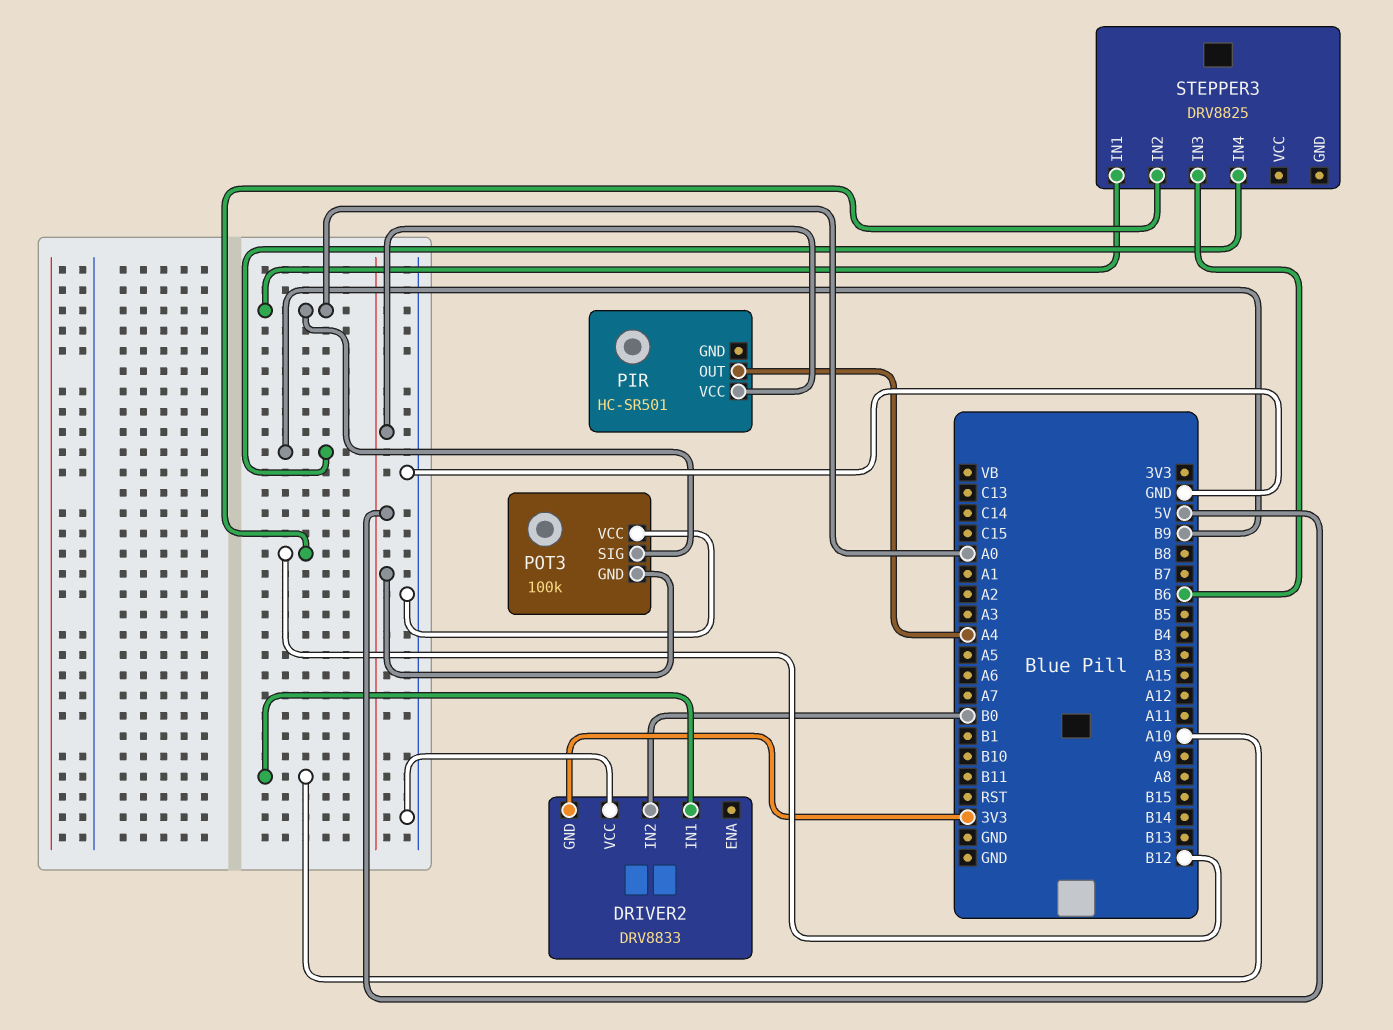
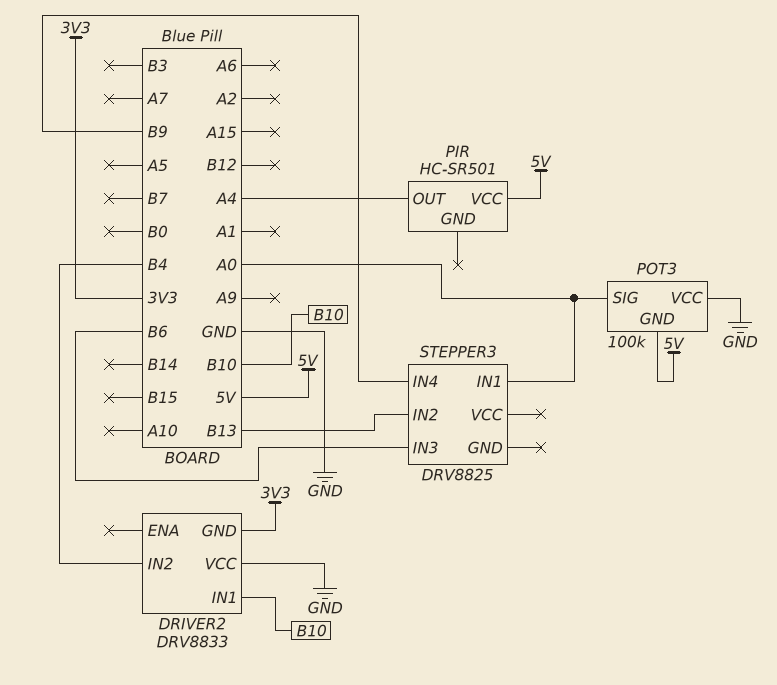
DRIVER2 pin IN1: A10 -> B10
DRIVER2 pin IN2: B0 -> B4
STEPPER3 pin IN2: B12 -> B13

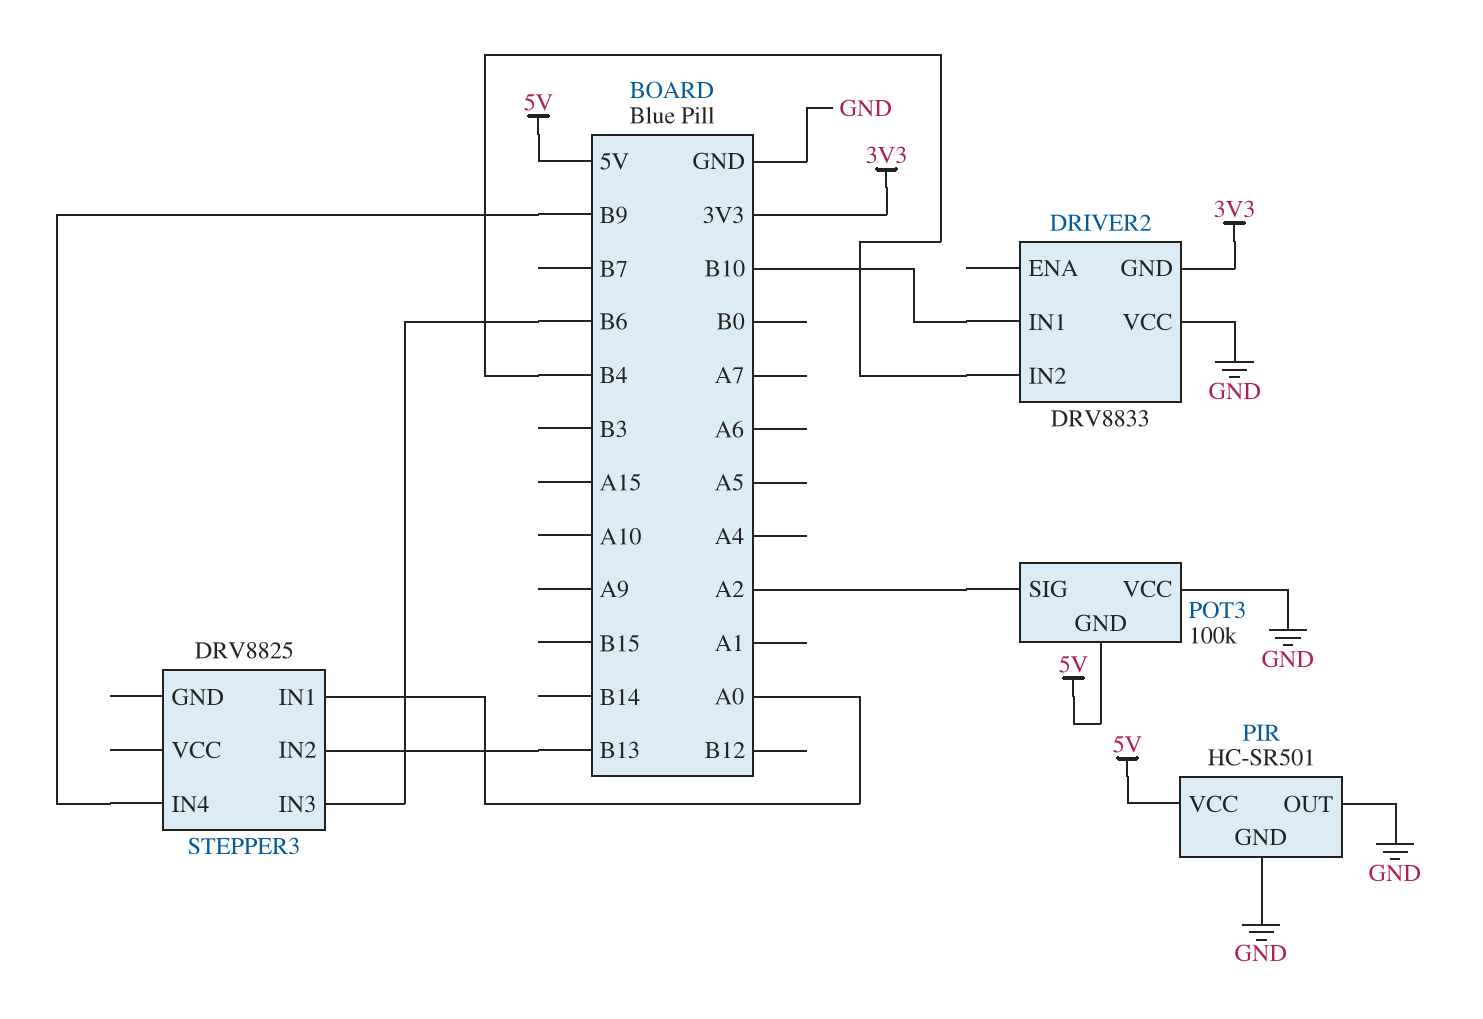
PIR pin GND: none -> GND
PIR pin OUT: A4 -> GND
POT3 pin SIG: A0 -> A2

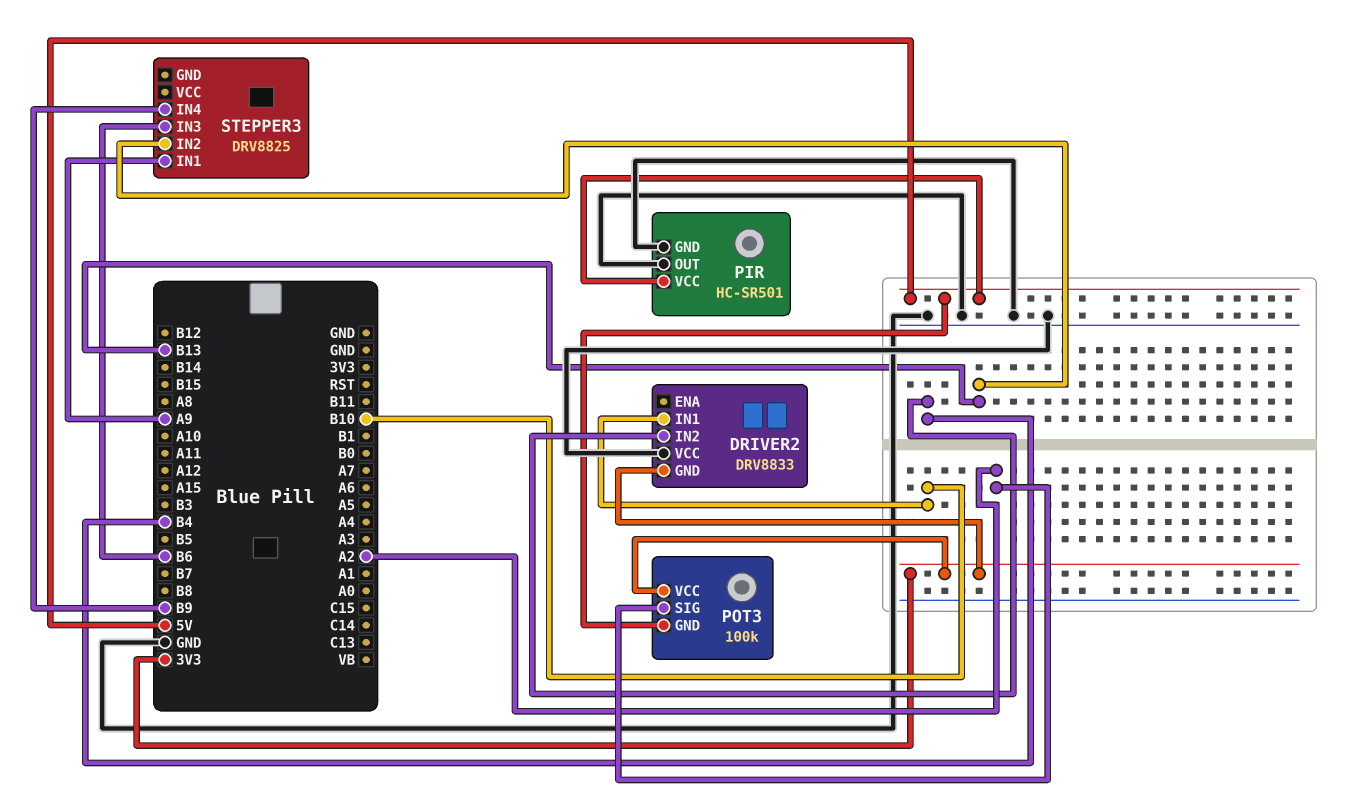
POT3 pin VCC: GND -> 3V3
STEPPER3 pin IN1: A0 -> A9

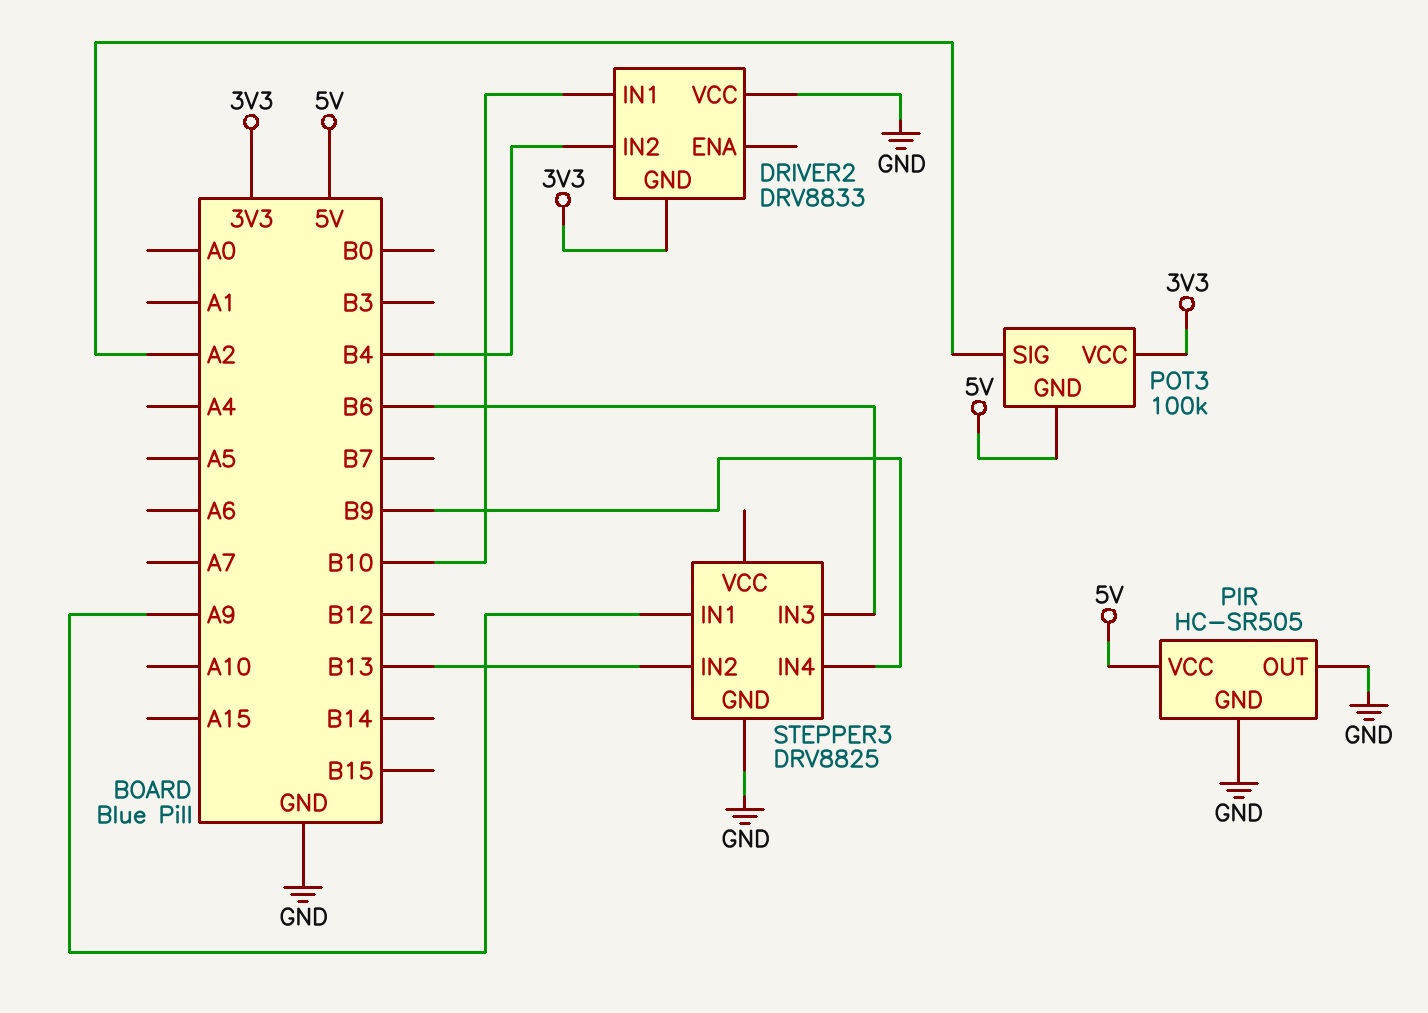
PIR: HC-SR501 -> HC-SR505
STEPPER3 pin GND: none -> GND

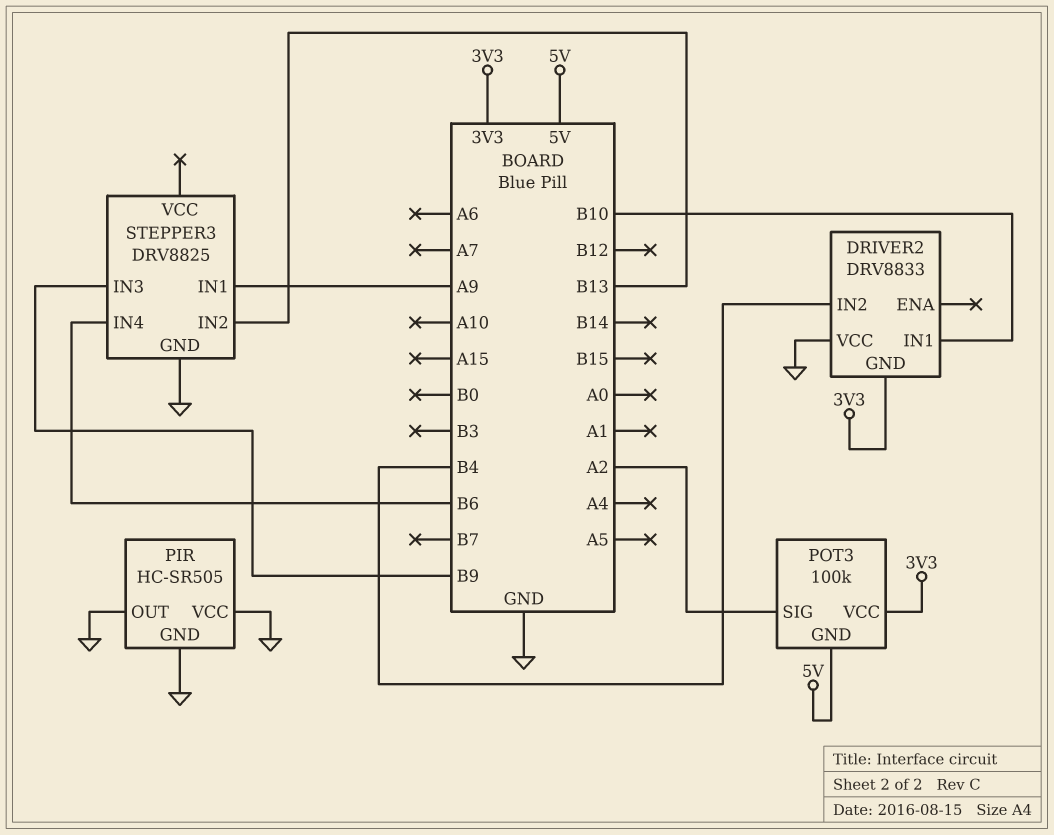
PIR pin VCC: 5V -> GND
STEPPER3 pin IN3: B6 -> B9
STEPPER3 pin IN4: B9 -> B6

